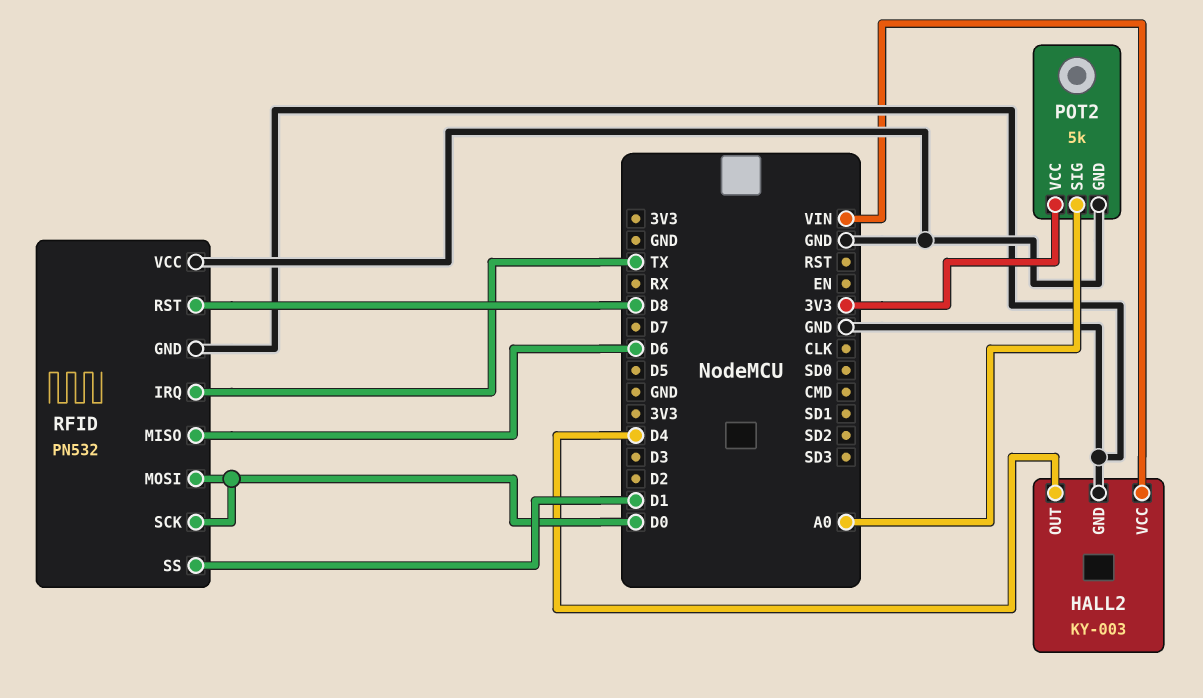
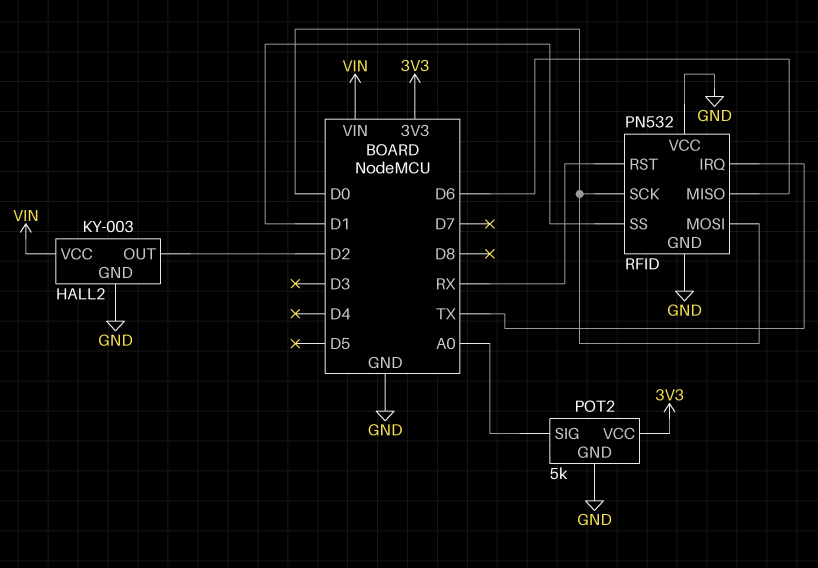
HALL2 pin OUT: D4 -> D2
RFID pin RST: D8 -> RX

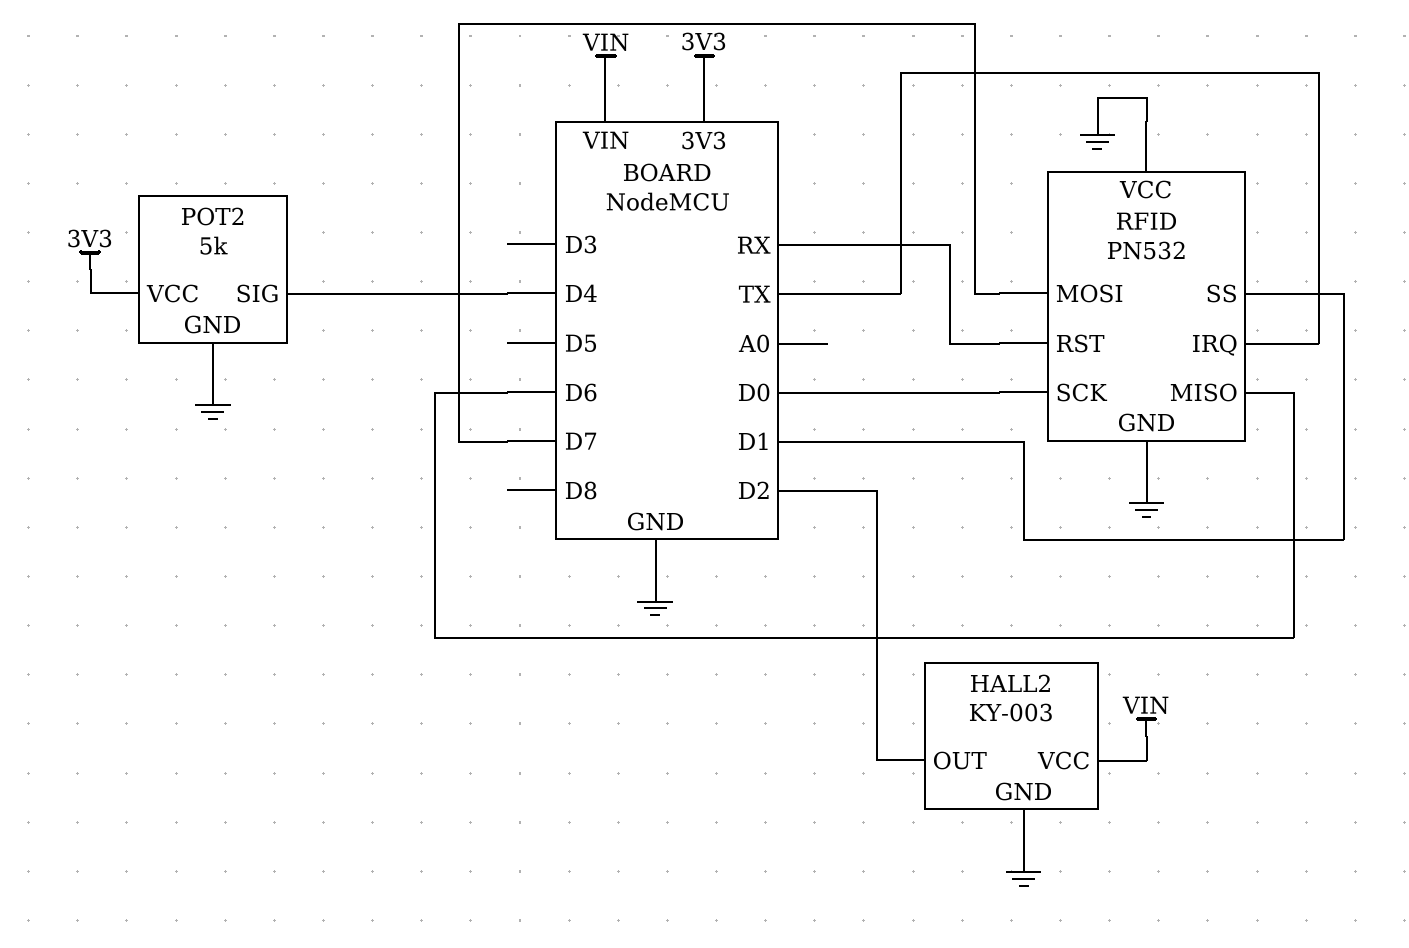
POT2 pin SIG: A0 -> D4
RFID pin MOSI: D0 -> D7

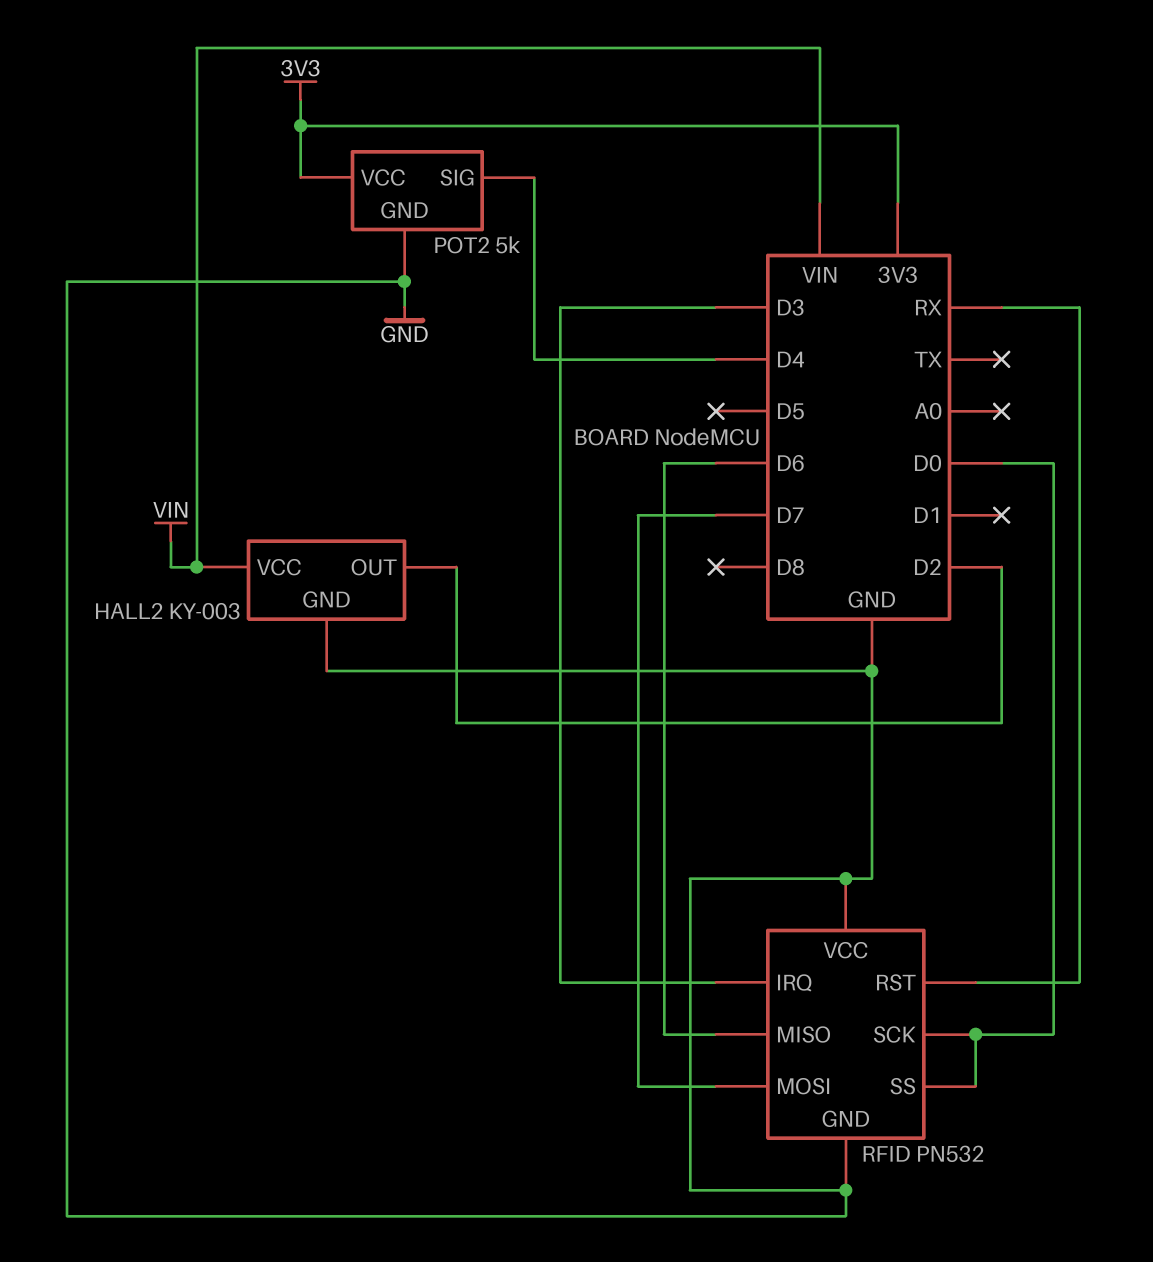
RFID pin IRQ: TX -> D3
RFID pin SS: D1 -> D0

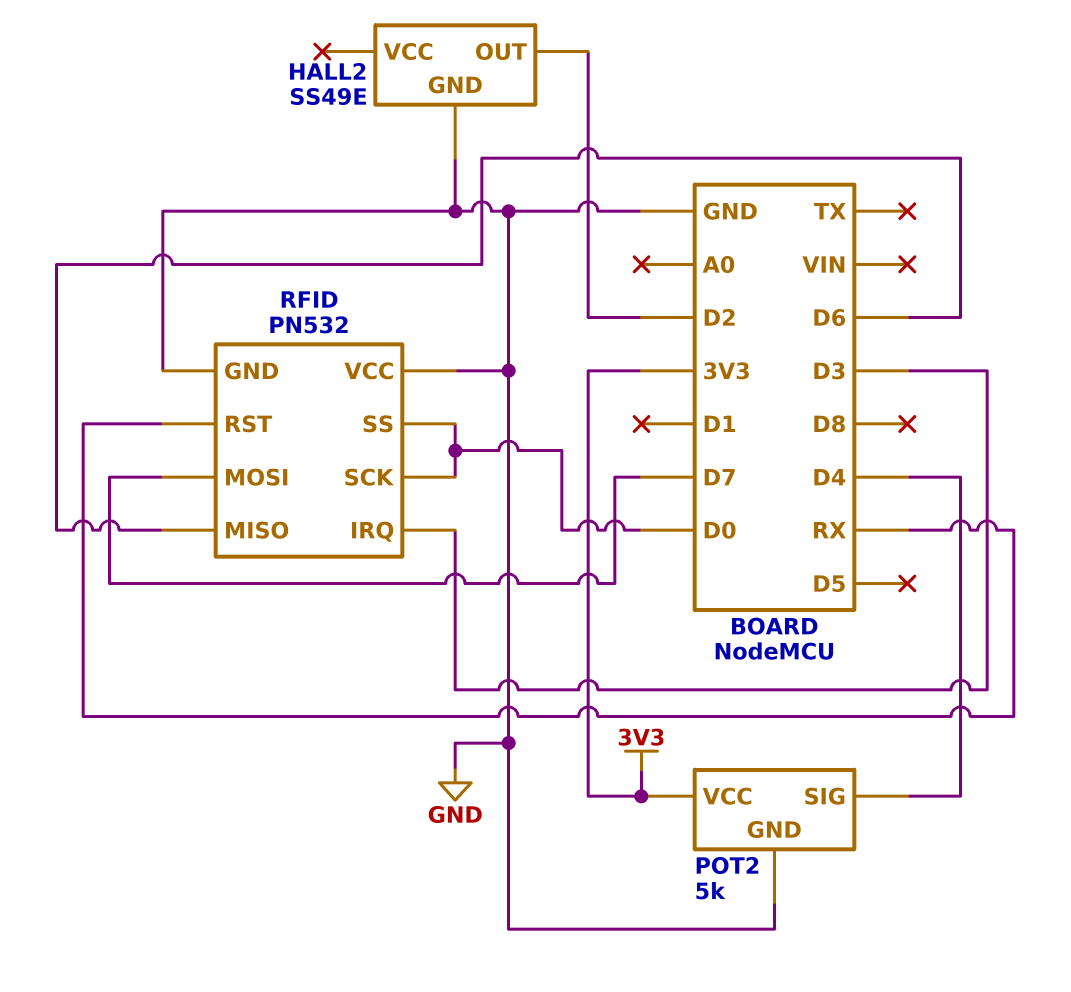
HALL2: KY-003 -> SS49E
HALL2 pin VCC: VIN -> none

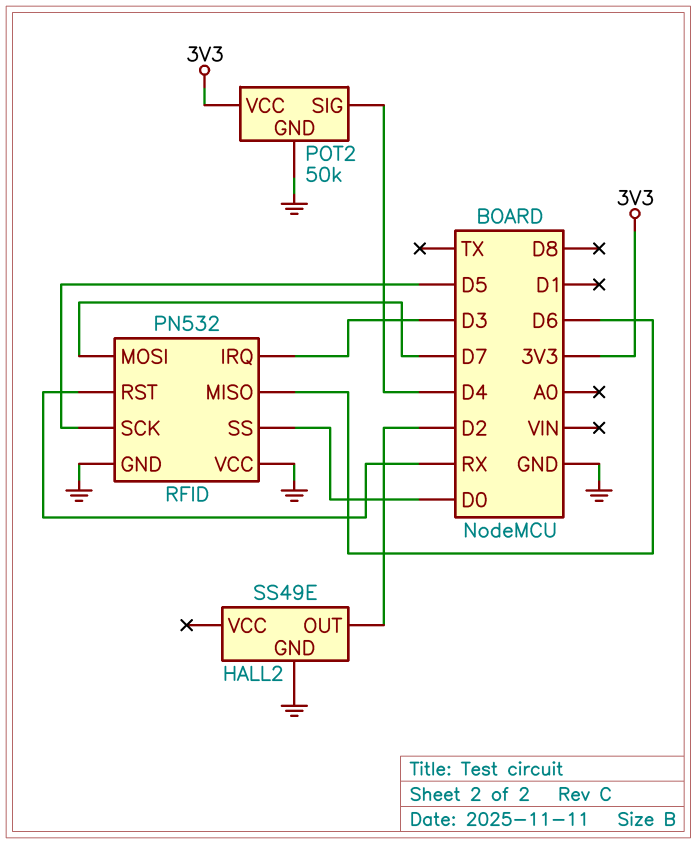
POT2: 5k -> 50k
RFID pin SCK: D0 -> D5

